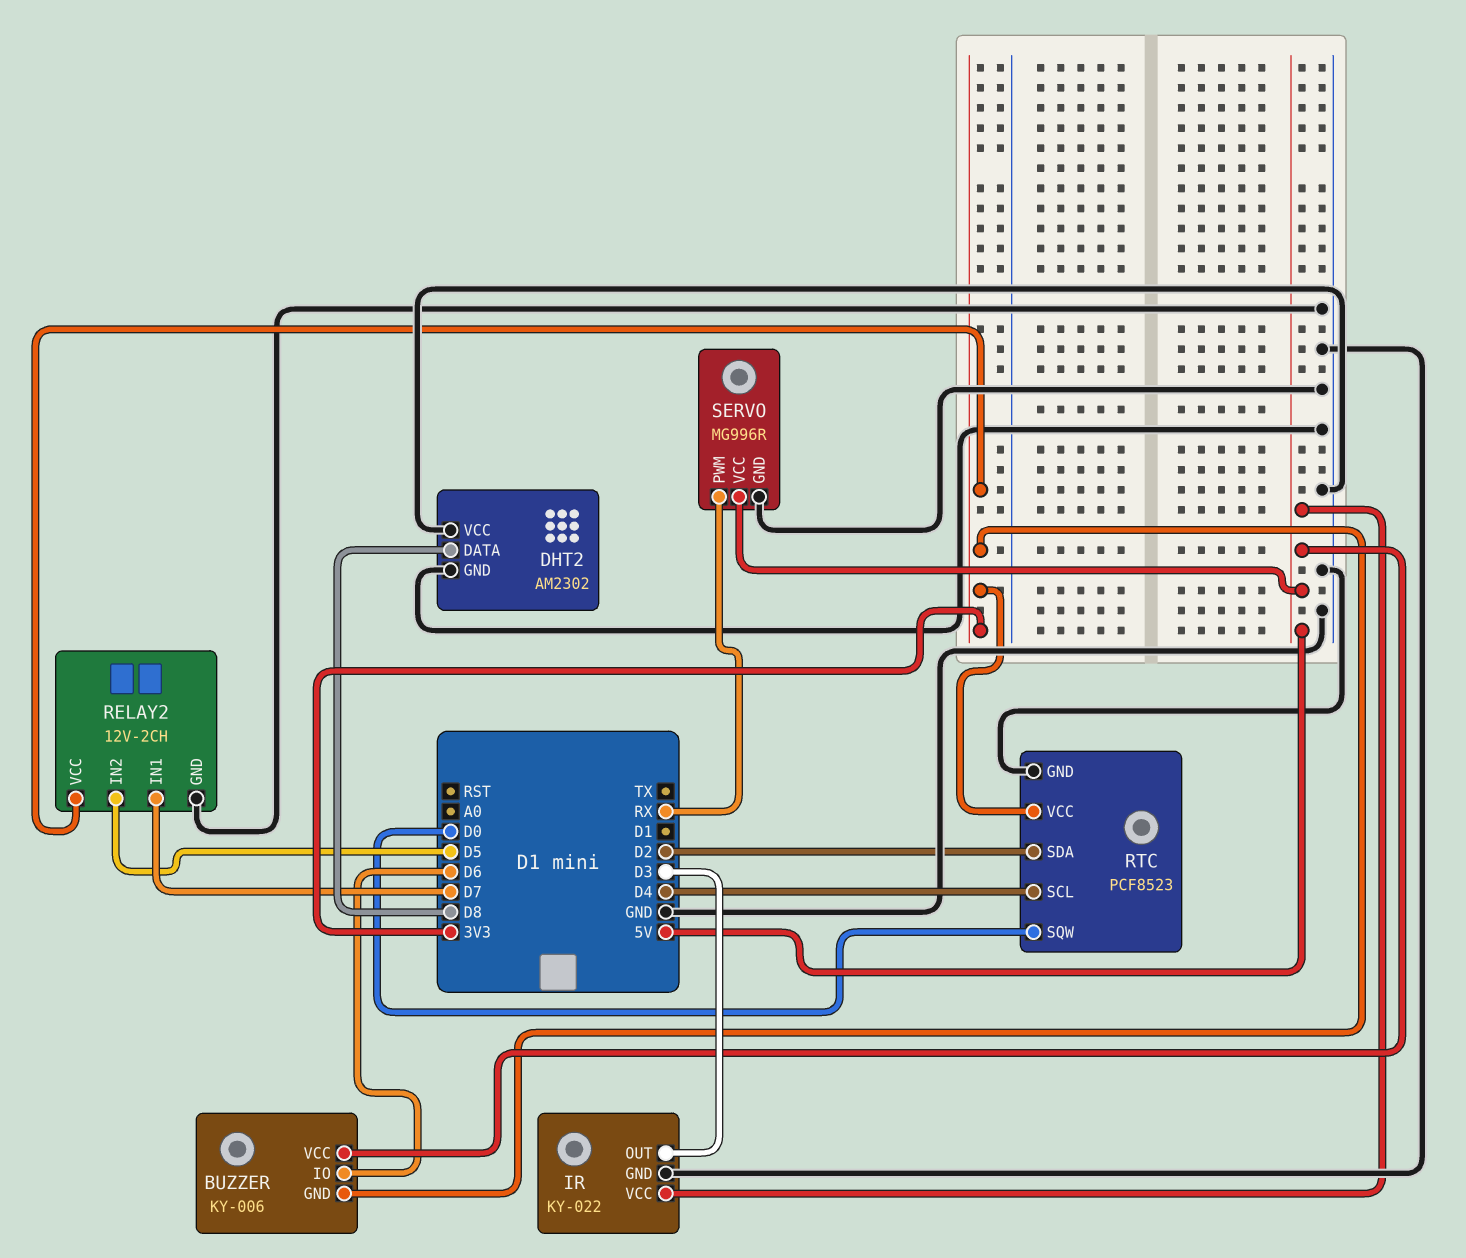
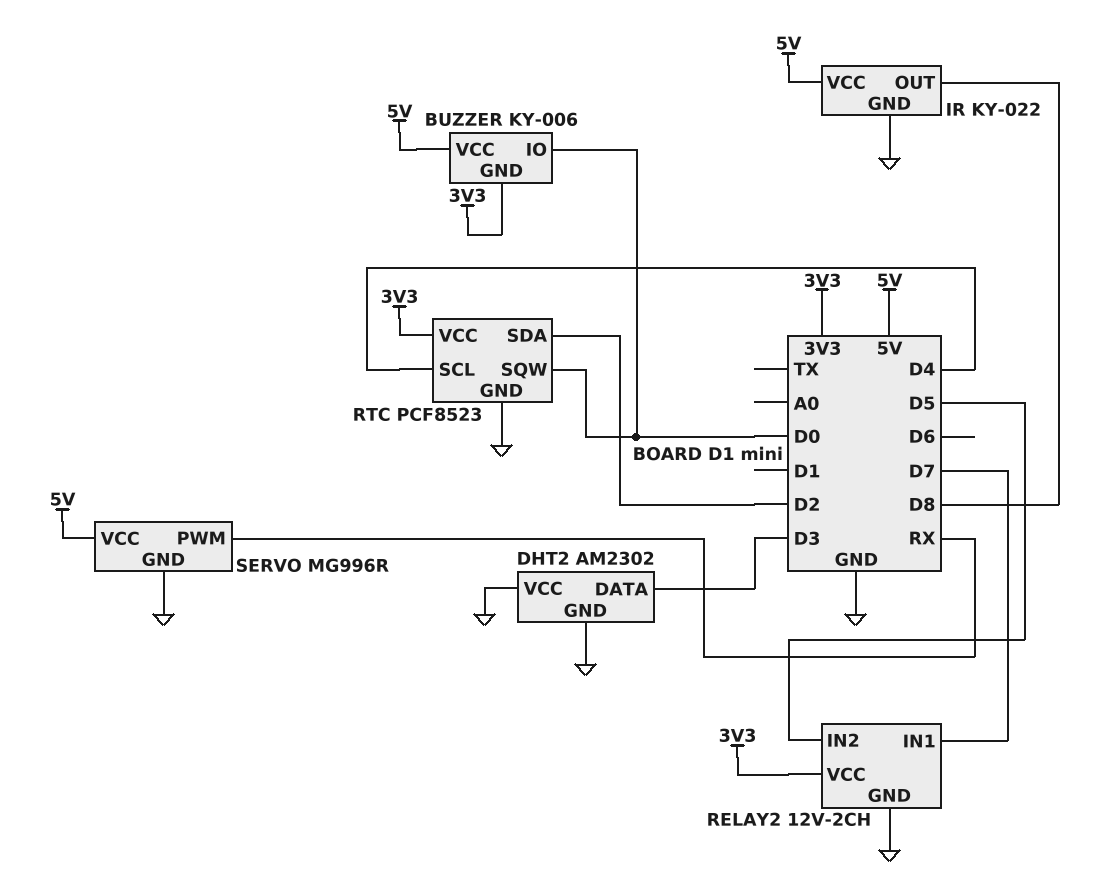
BUZZER pin IO: D6 -> D0
DHT2 pin DATA: D8 -> D3
IR pin OUT: D3 -> D8

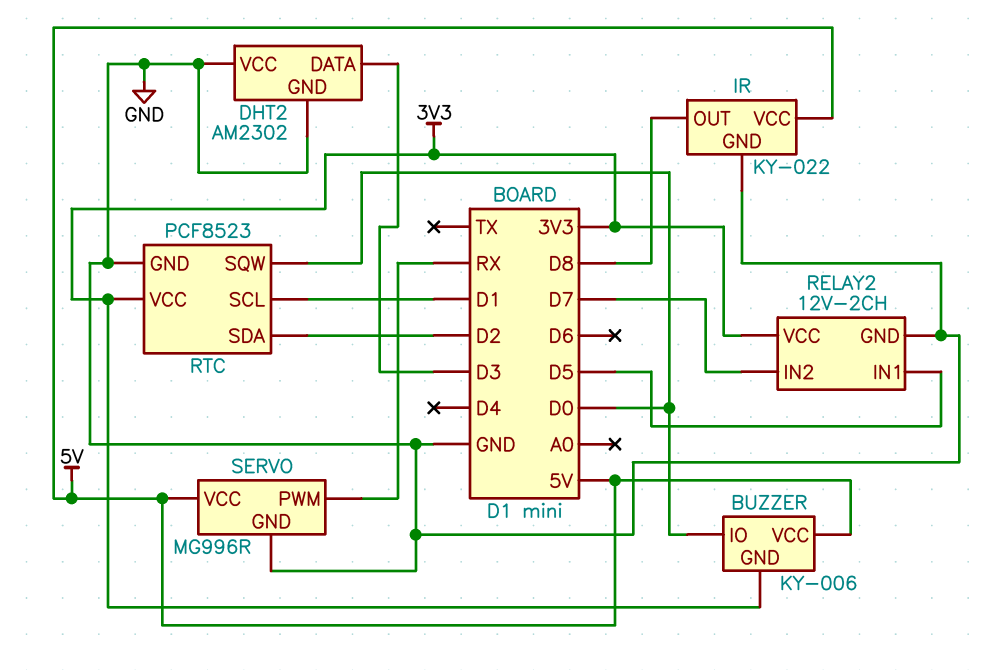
RELAY2 pin IN1: D7 -> D5
RELAY2 pin IN2: D5 -> D7
RTC pin SCL: D4 -> D1

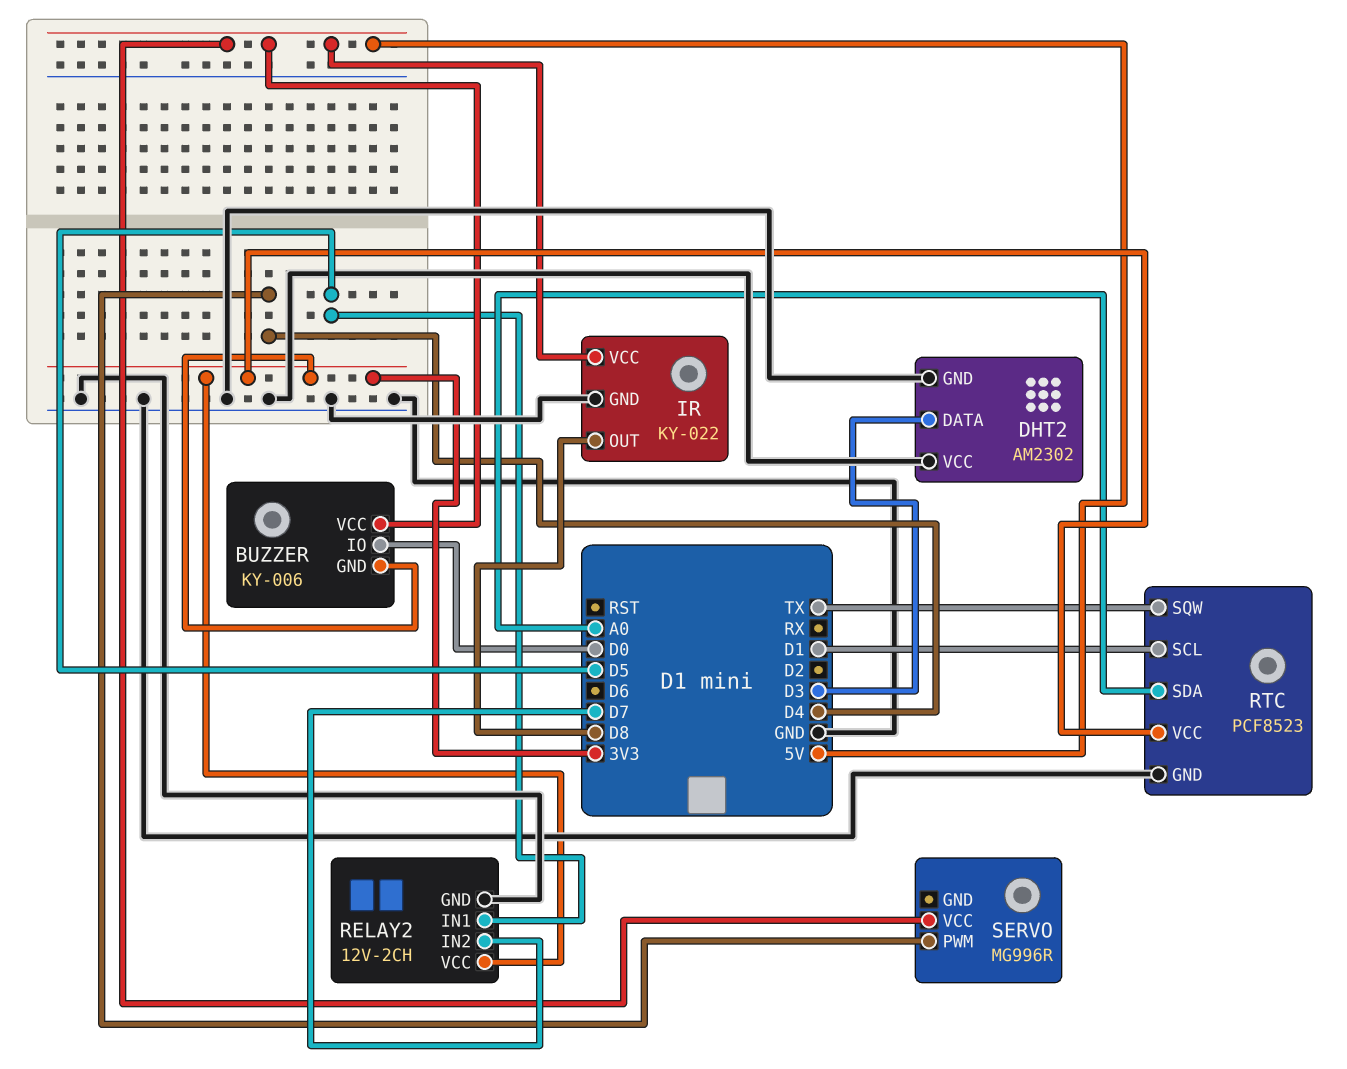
RTC pin SDA: D2 -> A0
RTC pin SQW: D0 -> TX
SERVO pin GND: GND -> none
SERVO pin PWM: RX -> D4

